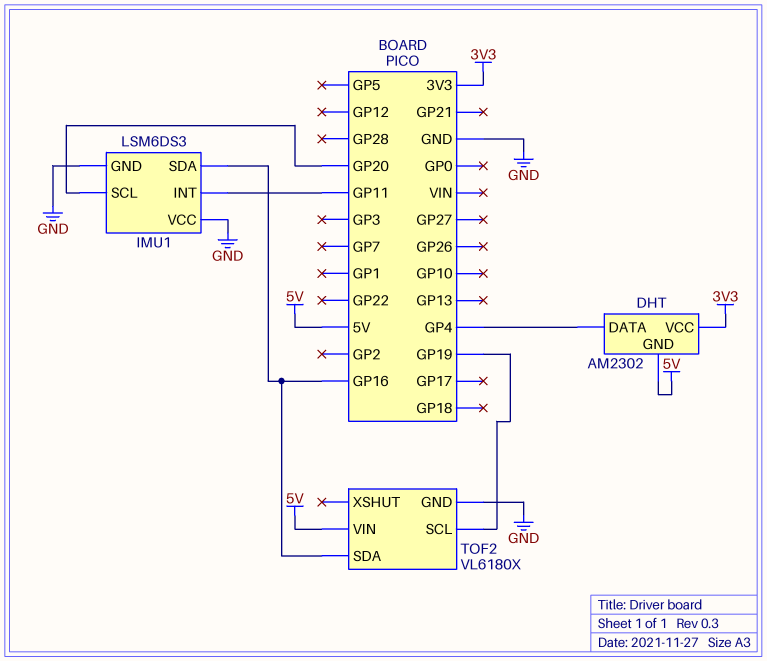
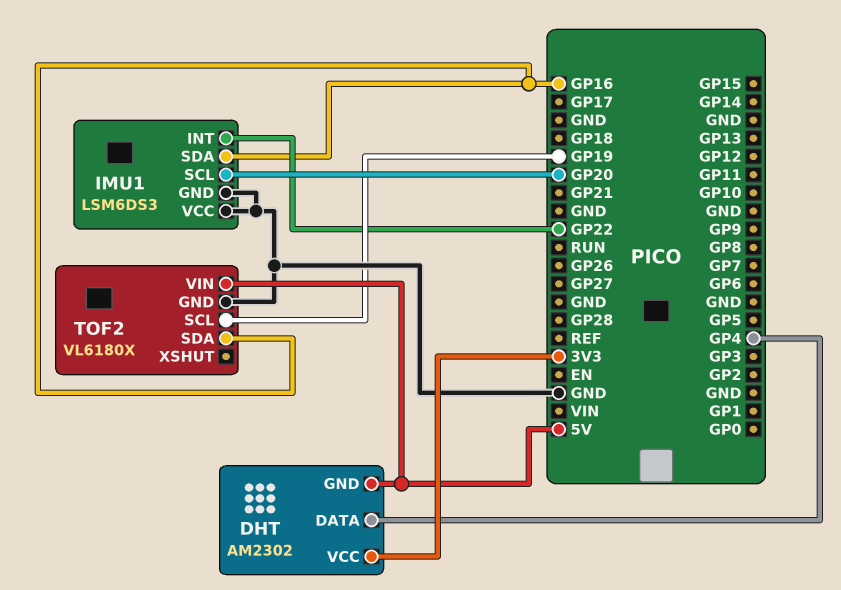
IMU1 pin INT: GP11 -> GP22

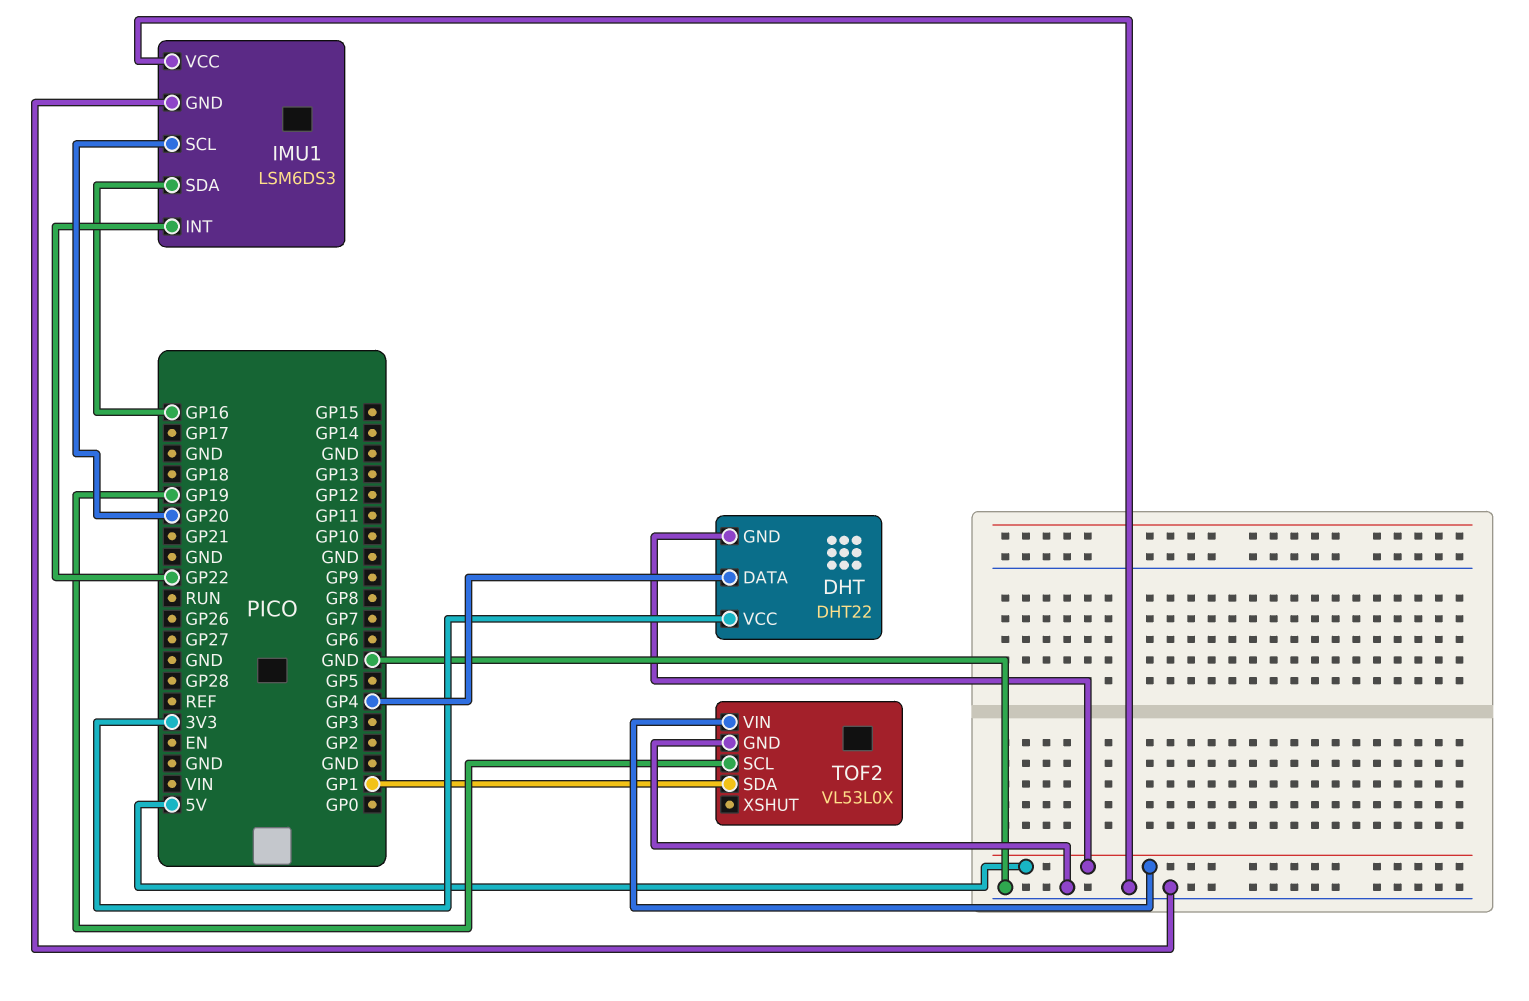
DHT: AM2302 -> DHT22
TOF2: VL6180X -> VL53L0X
TOF2 pin SDA: GP16 -> GP1

